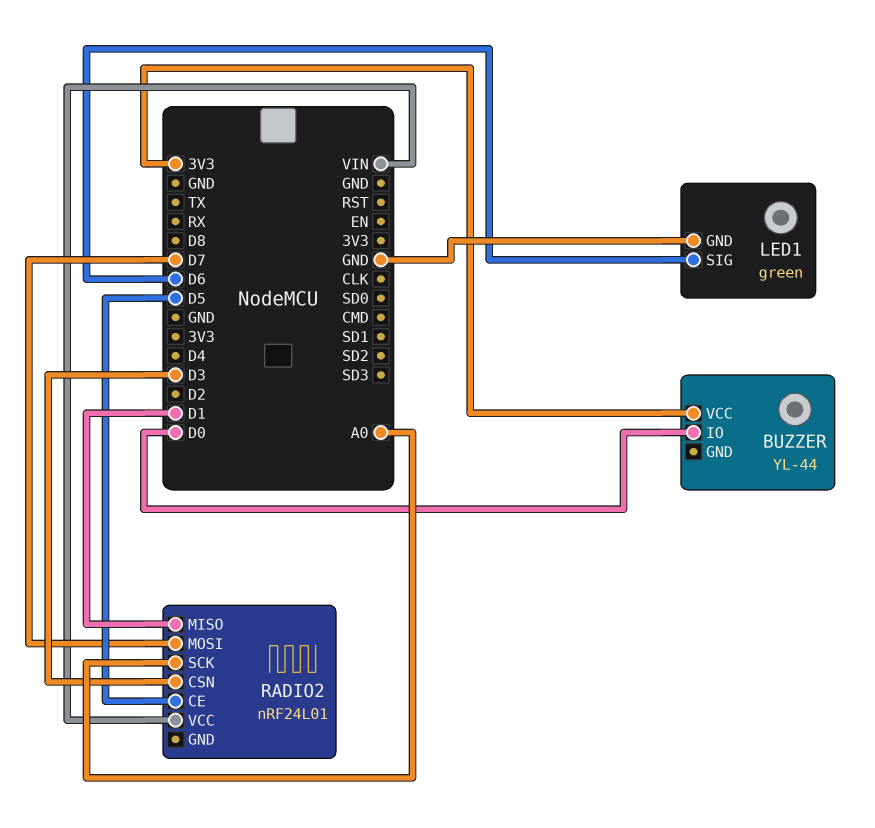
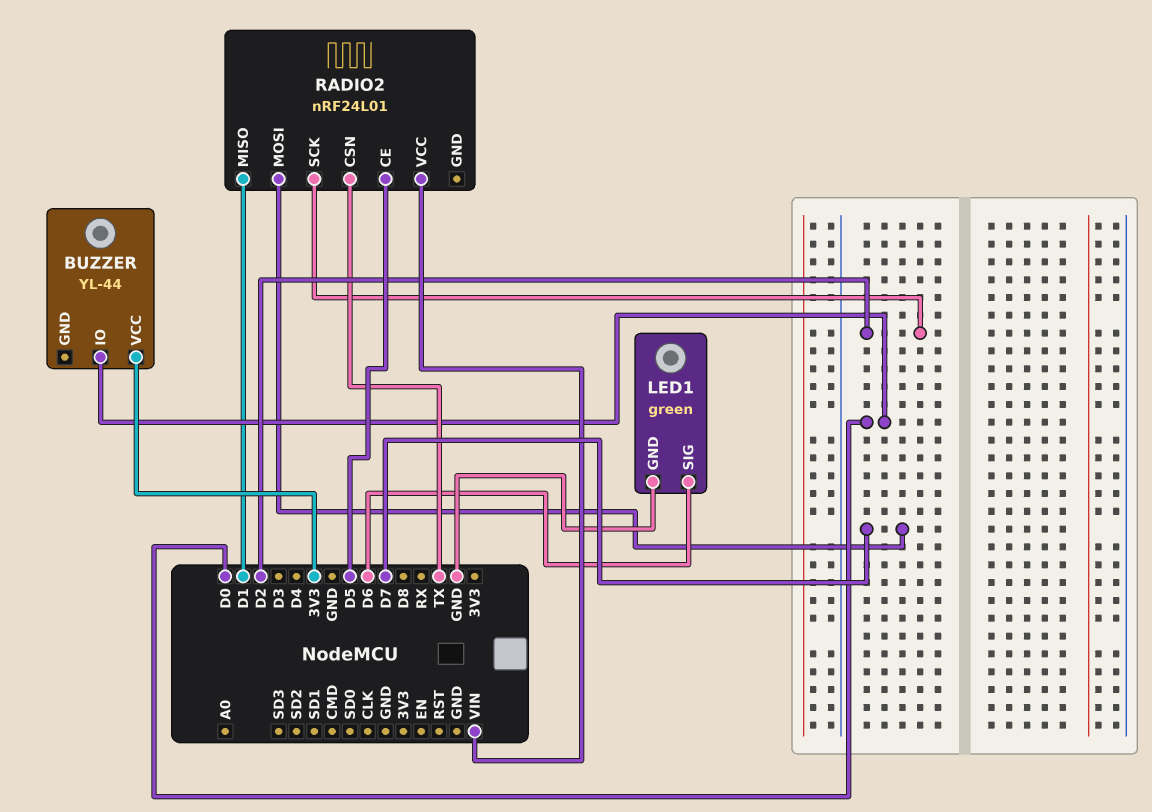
RADIO2 pin CSN: D3 -> TX
RADIO2 pin SCK: A0 -> D2

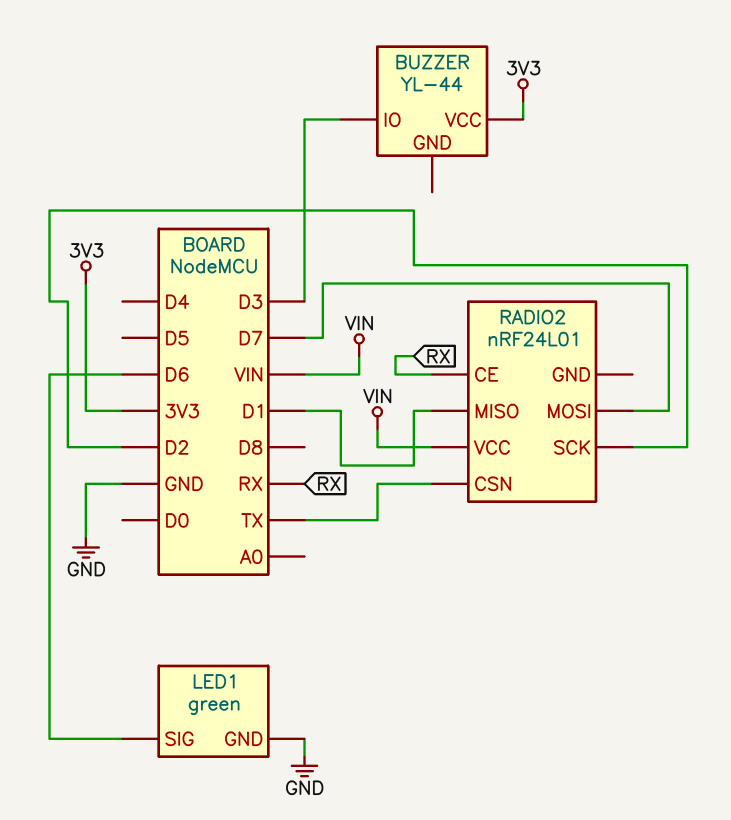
BUZZER pin IO: D0 -> D3
RADIO2 pin CE: D5 -> RX

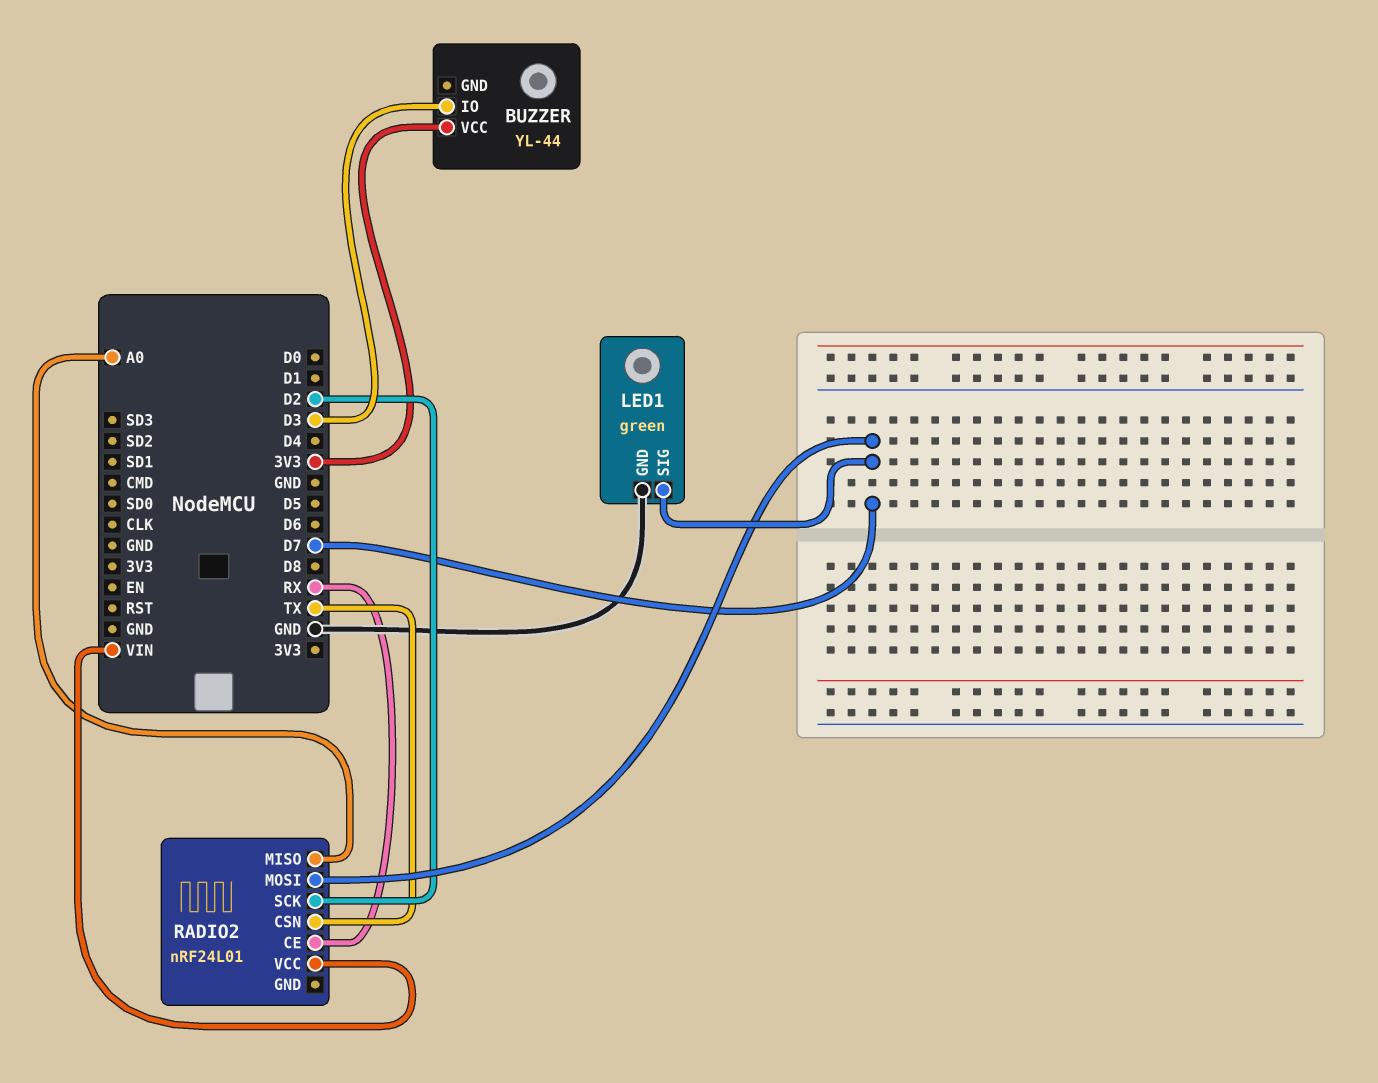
LED1 pin SIG: D6 -> D7
RADIO2 pin MISO: D1 -> A0

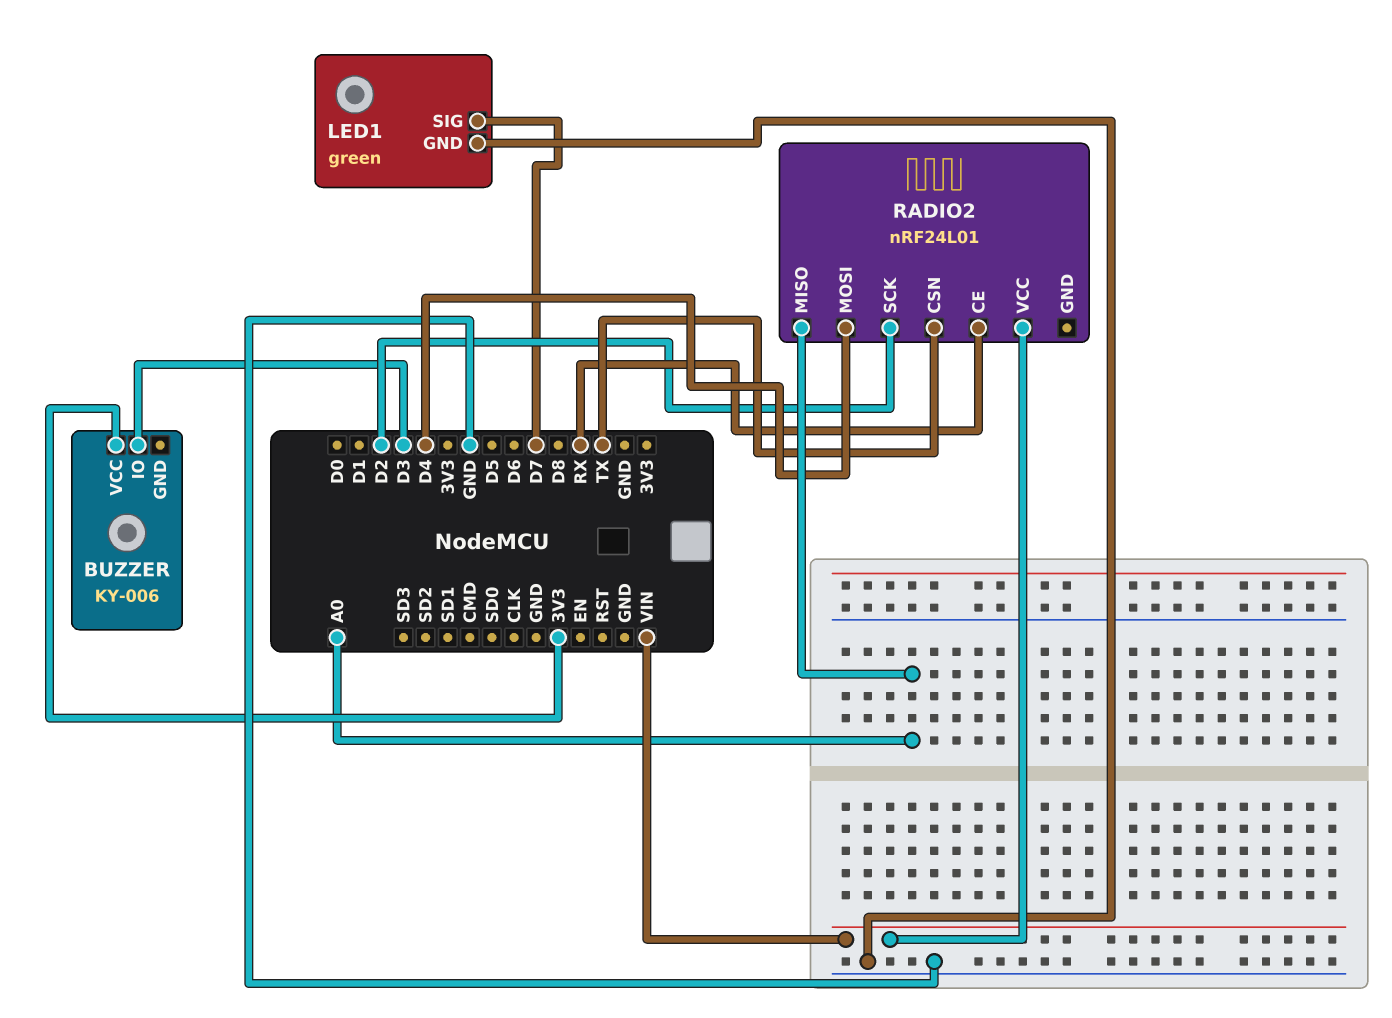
BUZZER: YL-44 -> KY-006
RADIO2 pin MOSI: D7 -> D4

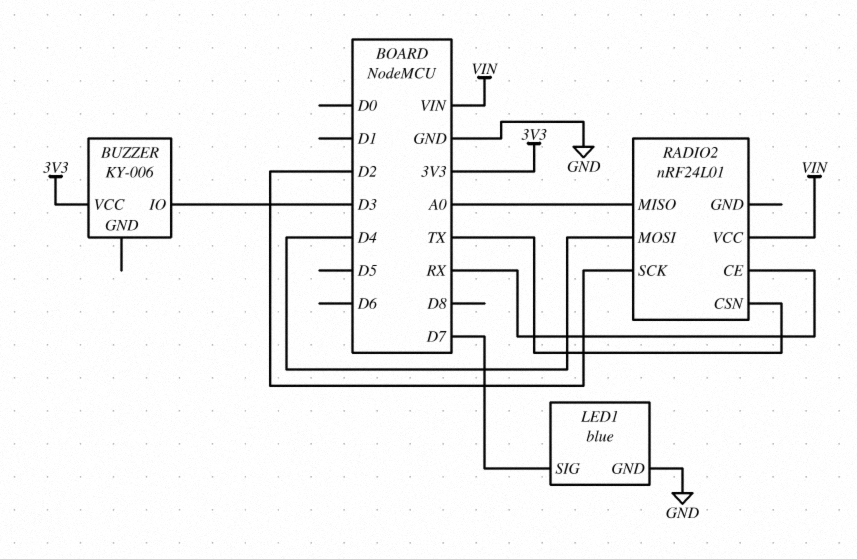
LED1: green -> blue

